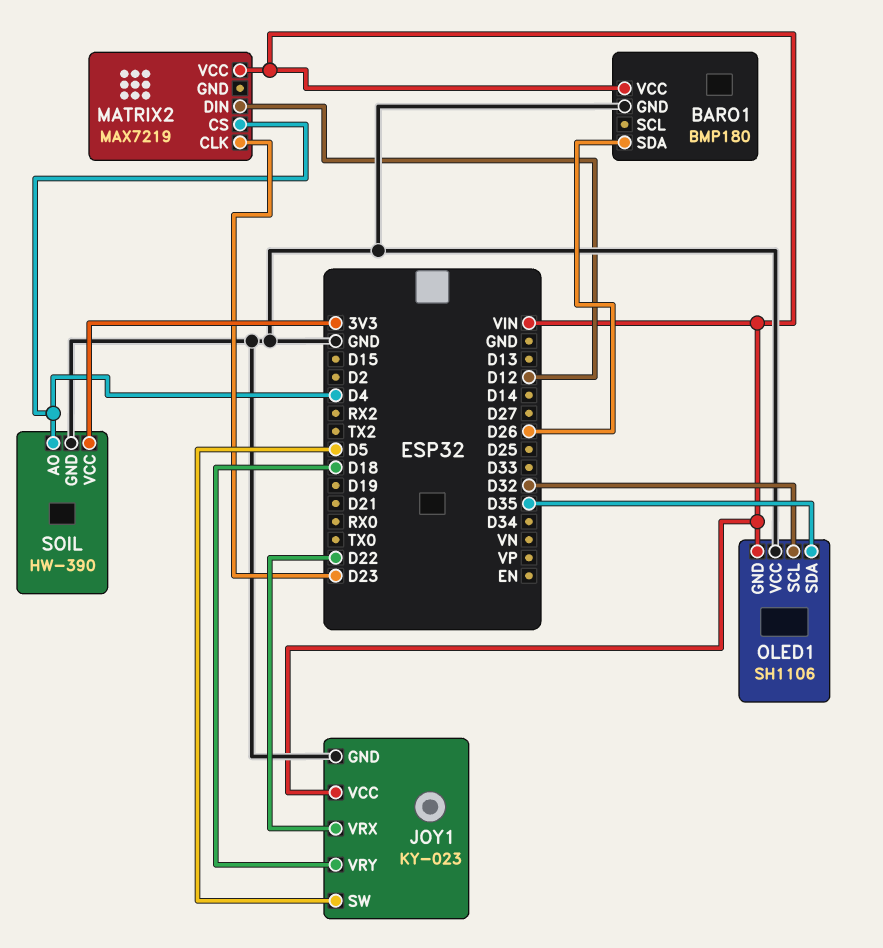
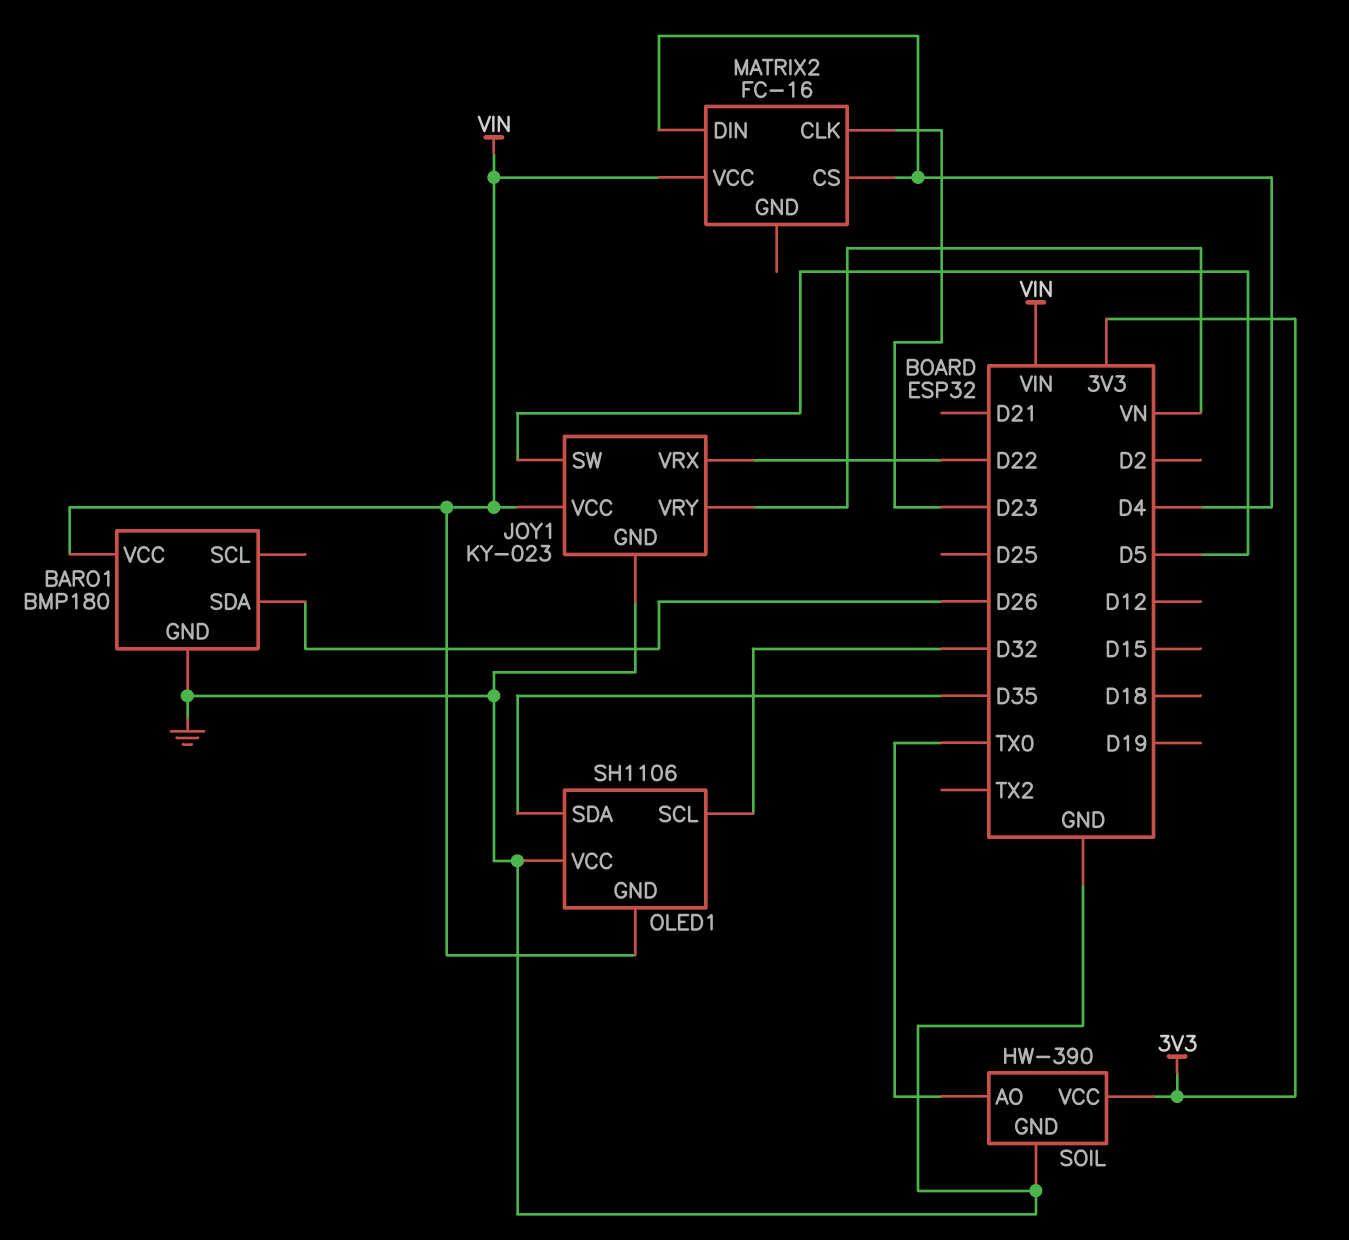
JOY1 pin VRY: D18 -> VN
MATRIX2: MAX7219 -> FC-16
MATRIX2 pin DIN: D12 -> D4
SOIL pin AO: D4 -> TX0

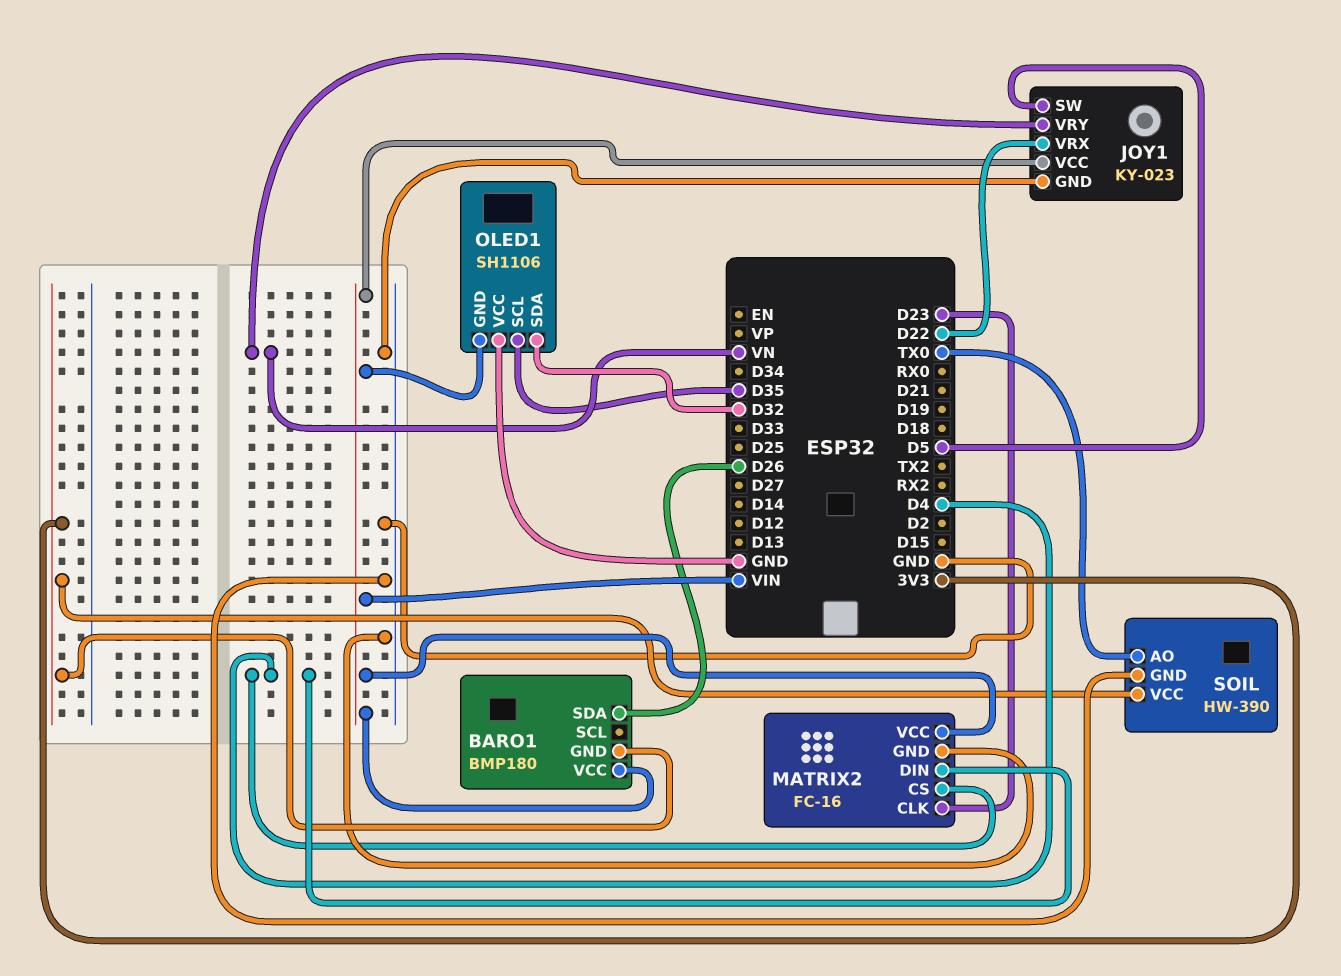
BARO1 pin GND: GND -> 3V3
MATRIX2 pin GND: none -> GND
OLED1 pin SCL: D32 -> D35
OLED1 pin SDA: D35 -> D32

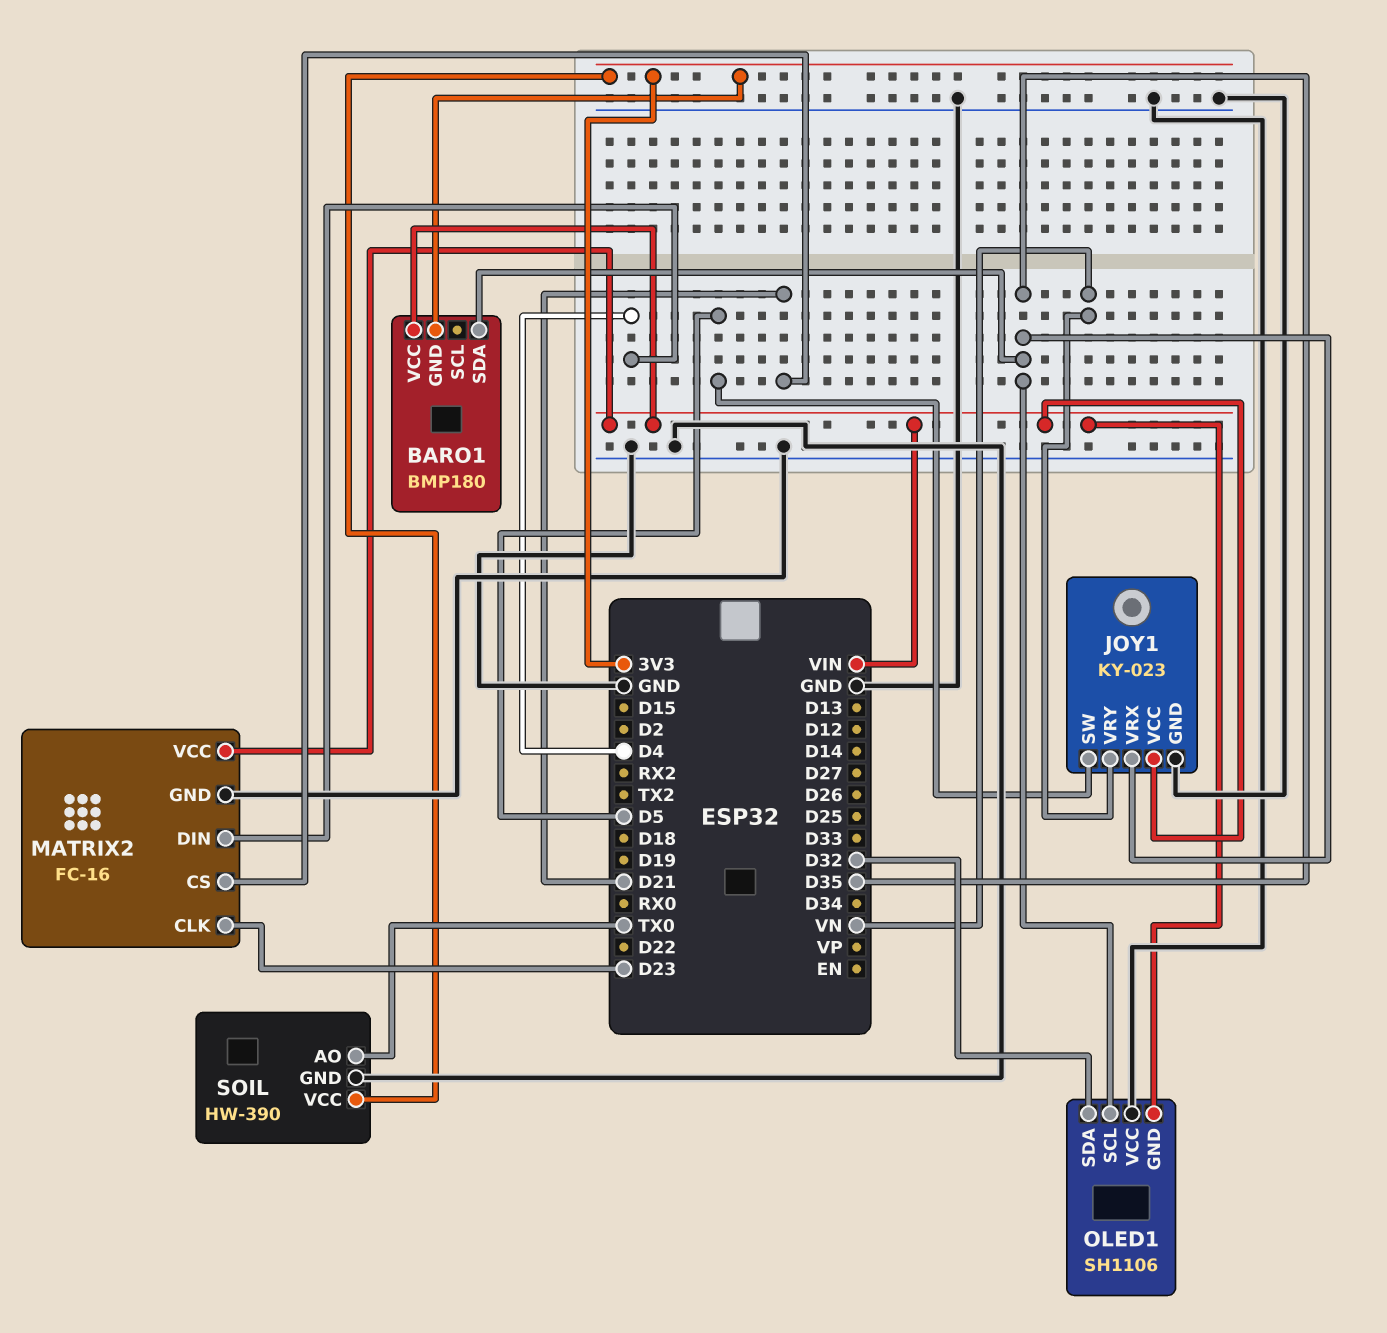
BARO1 pin SDA: D26 -> D35
JOY1 pin VRX: D22 -> D35
MATRIX2 pin CS: D4 -> D21

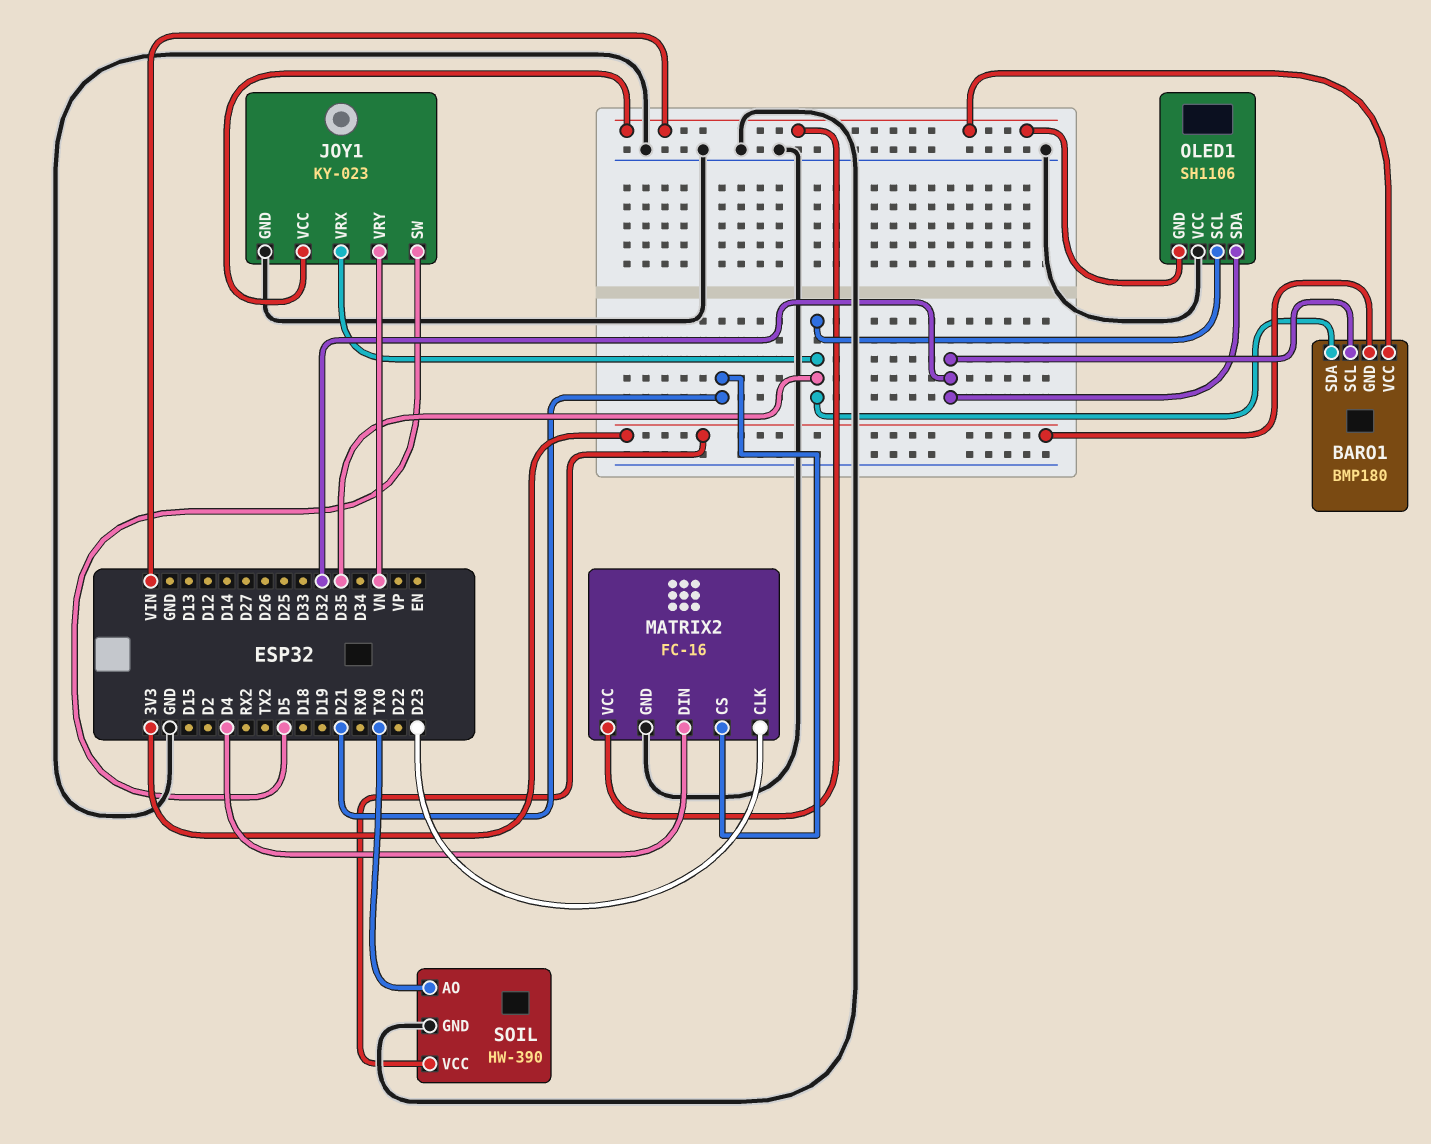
BARO1 pin SCL: none -> D32

